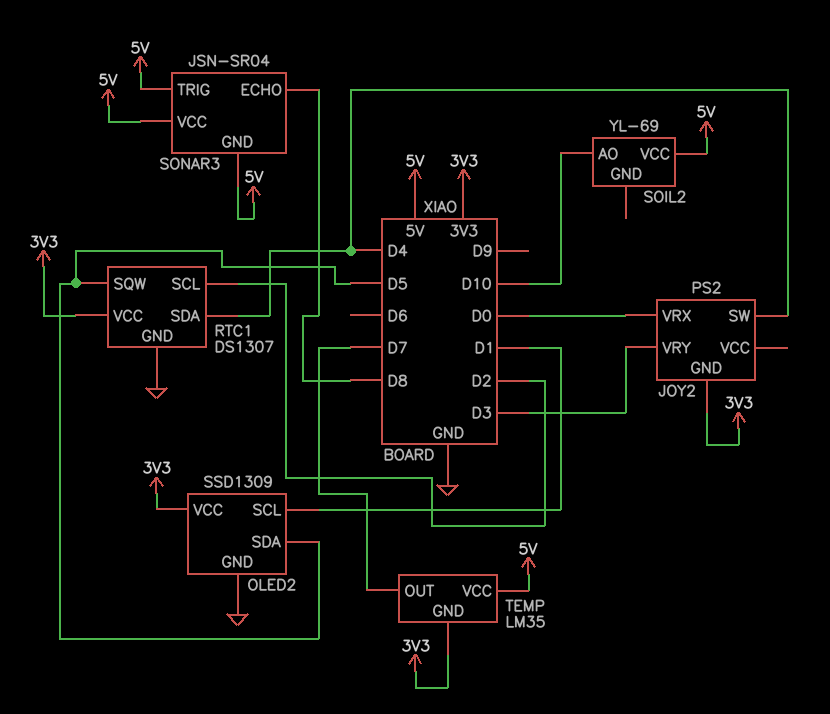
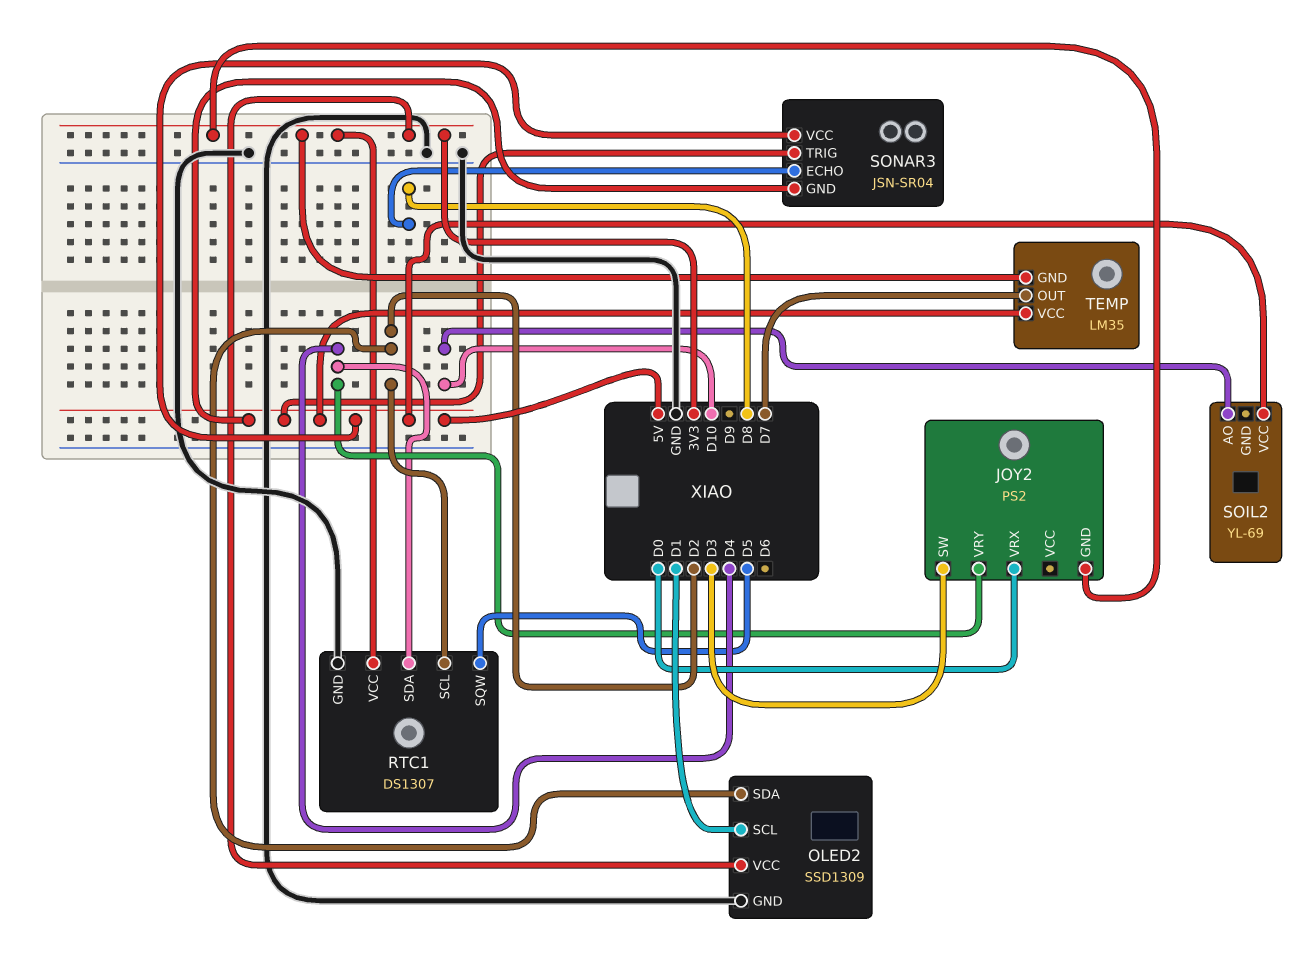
JOY2 pin SW: D4 -> D3
JOY2 pin VRY: D3 -> D4
OLED2 pin SDA: D5 -> D2

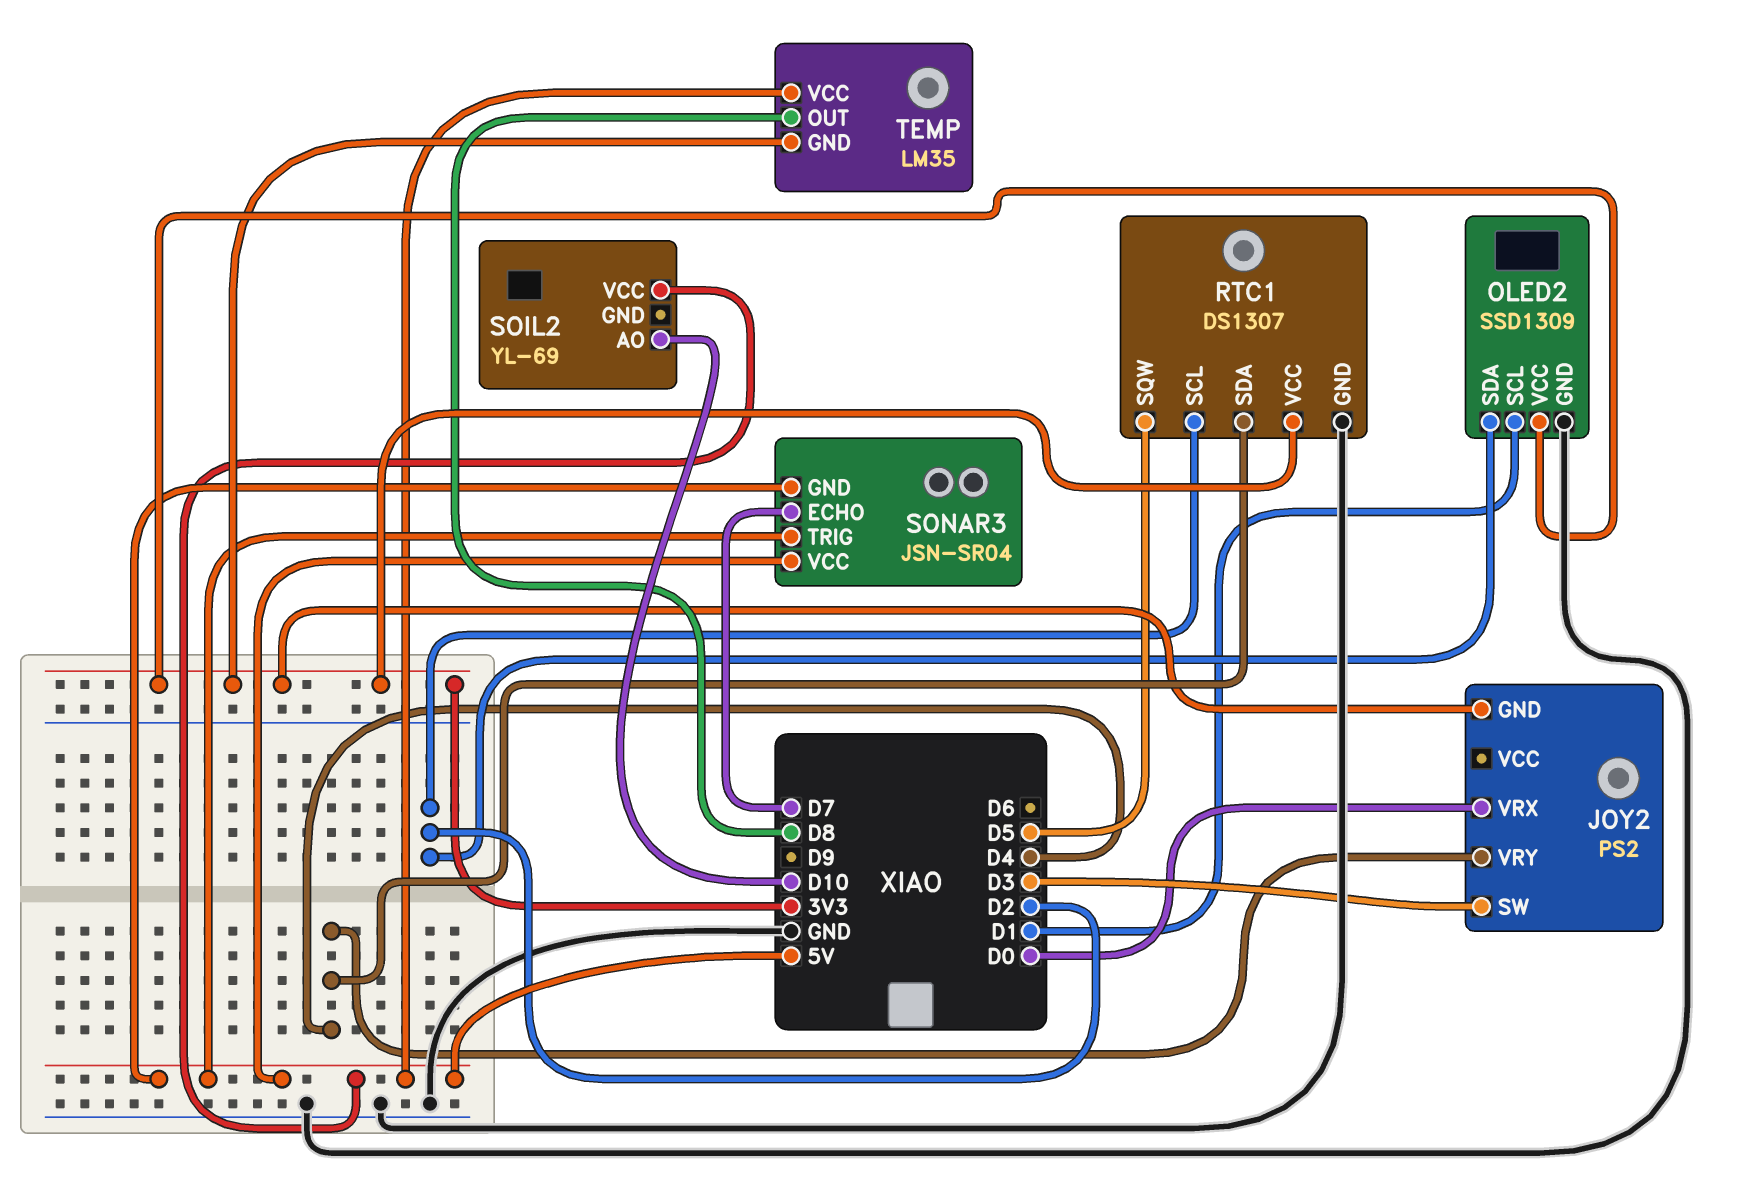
SONAR3 pin ECHO: D8 -> D7
TEMP pin OUT: D7 -> D8

